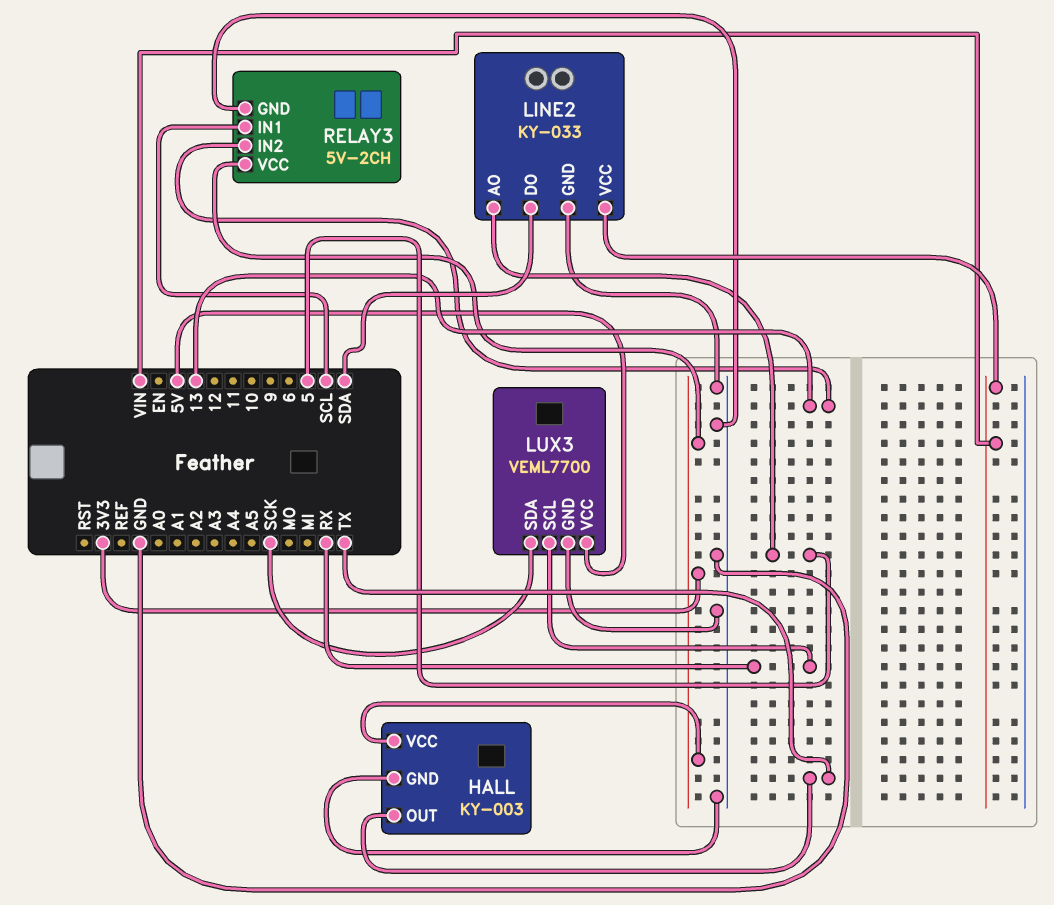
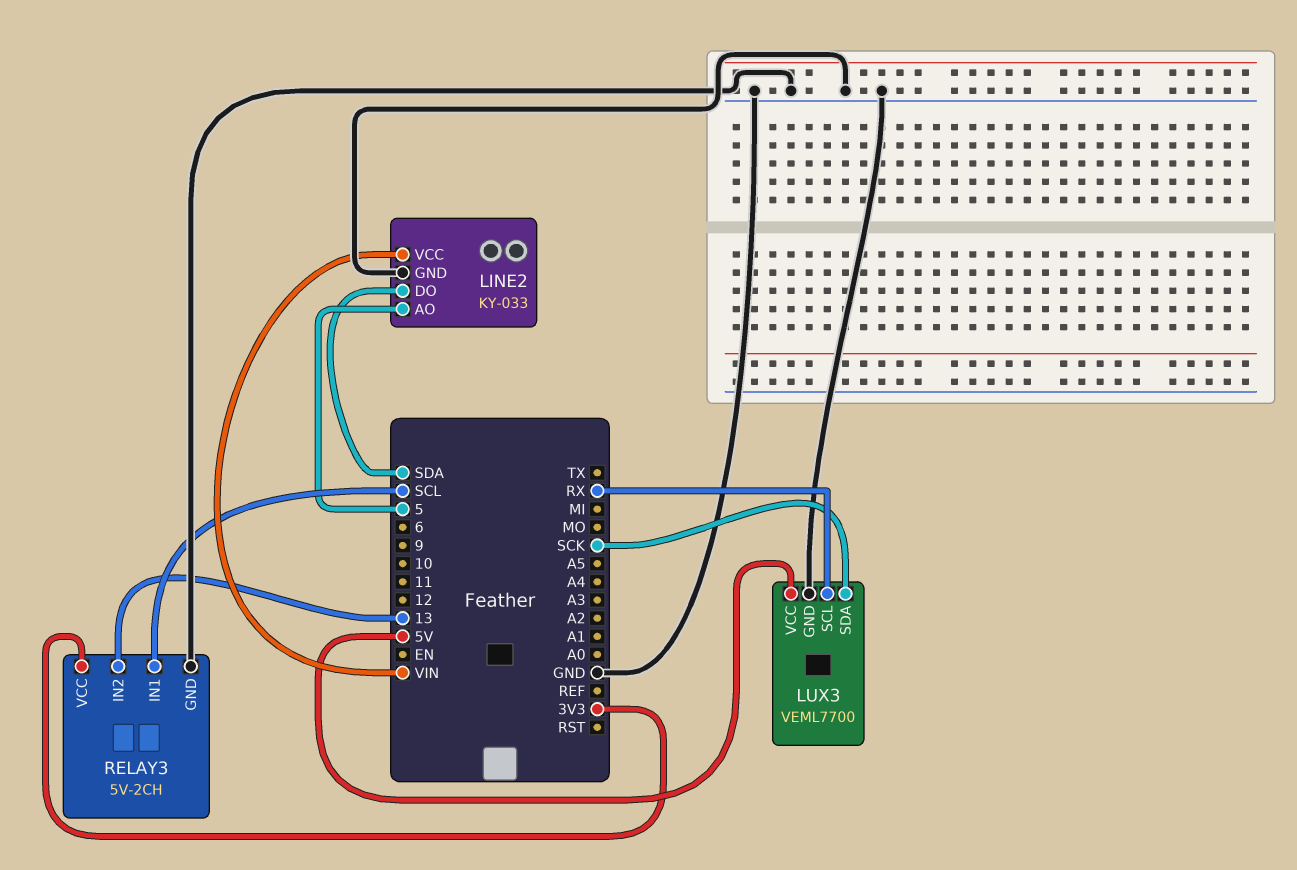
HALL: KY-003 -> none
HALL pin GND: GND -> none
HALL pin OUT: TX -> none
HALL pin VCC: 3V3 -> none

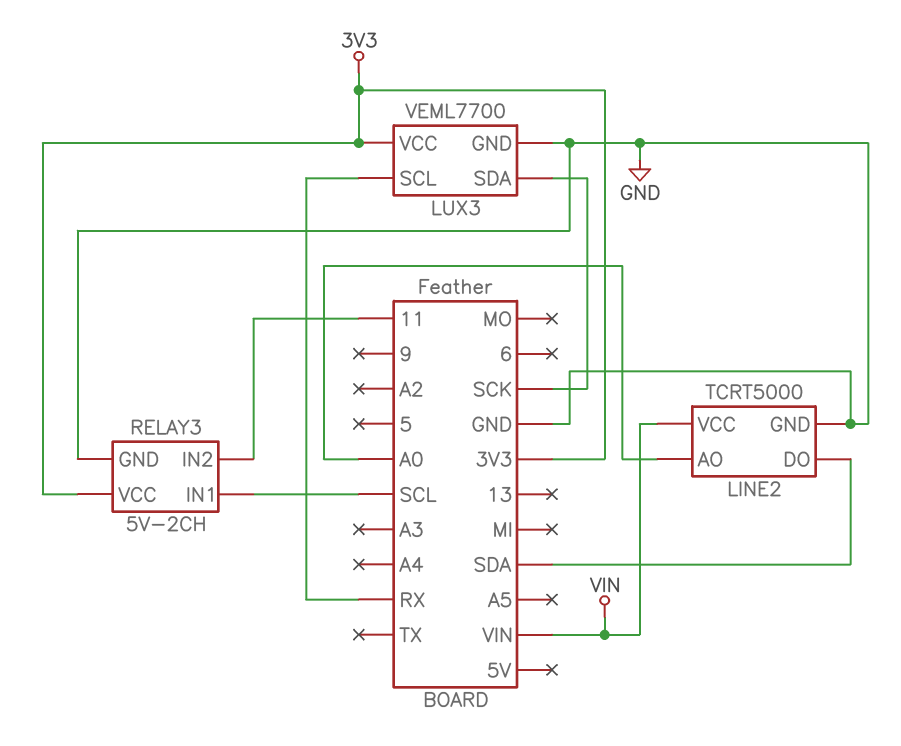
LINE2: KY-033 -> TCRT5000
LINE2 pin AO: 5 -> A0
LUX3 pin VCC: 5V -> 3V3
RELAY3 pin IN2: 13 -> 11

